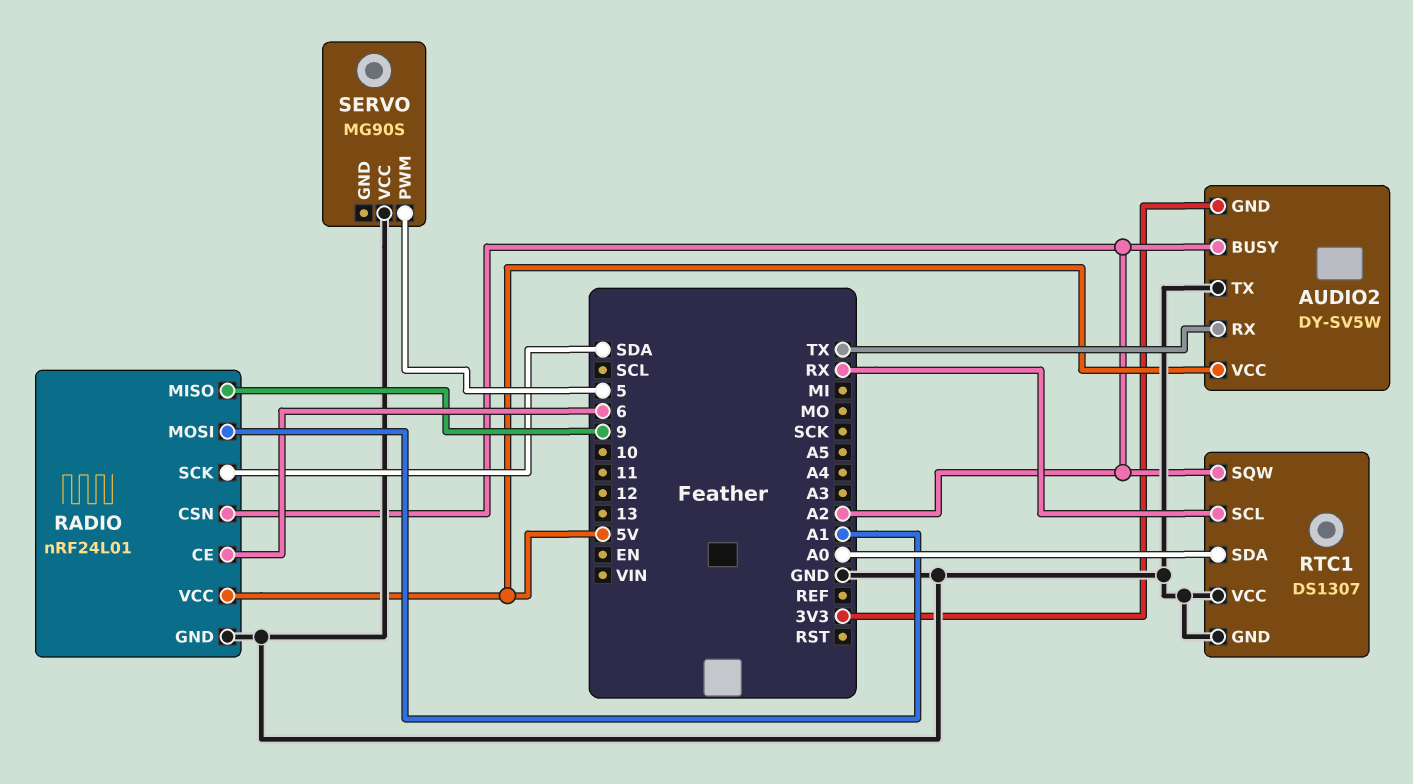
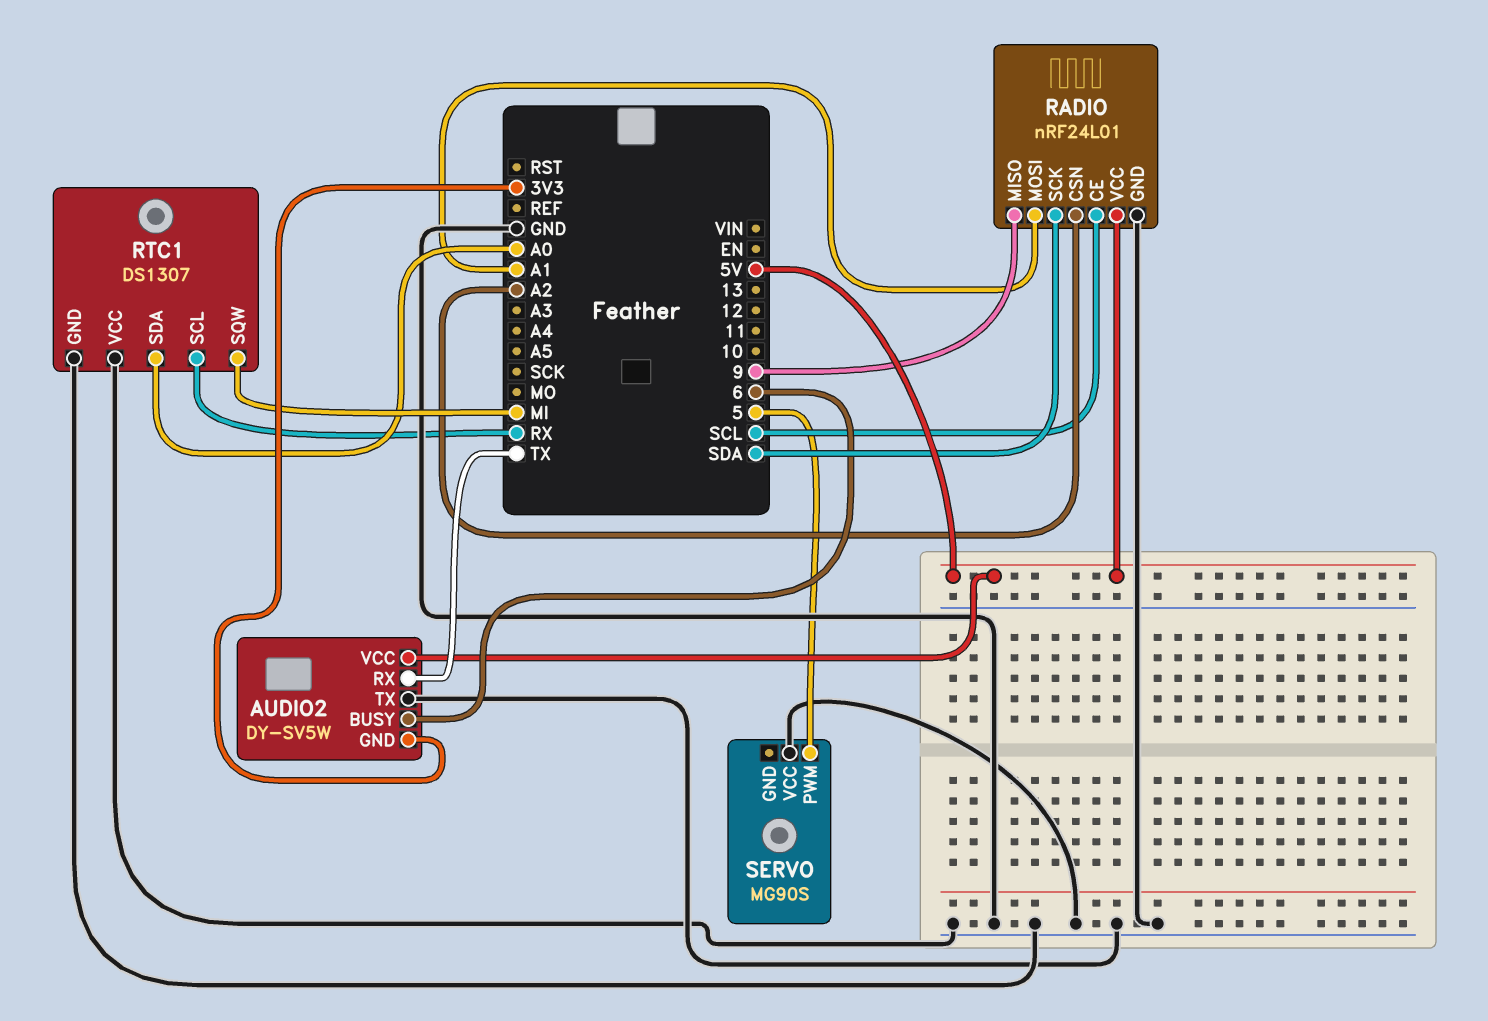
AUDIO2 pin BUSY: A2 -> 6
RADIO pin CE: 6 -> SCL
RTC1 pin SQW: A2 -> MI

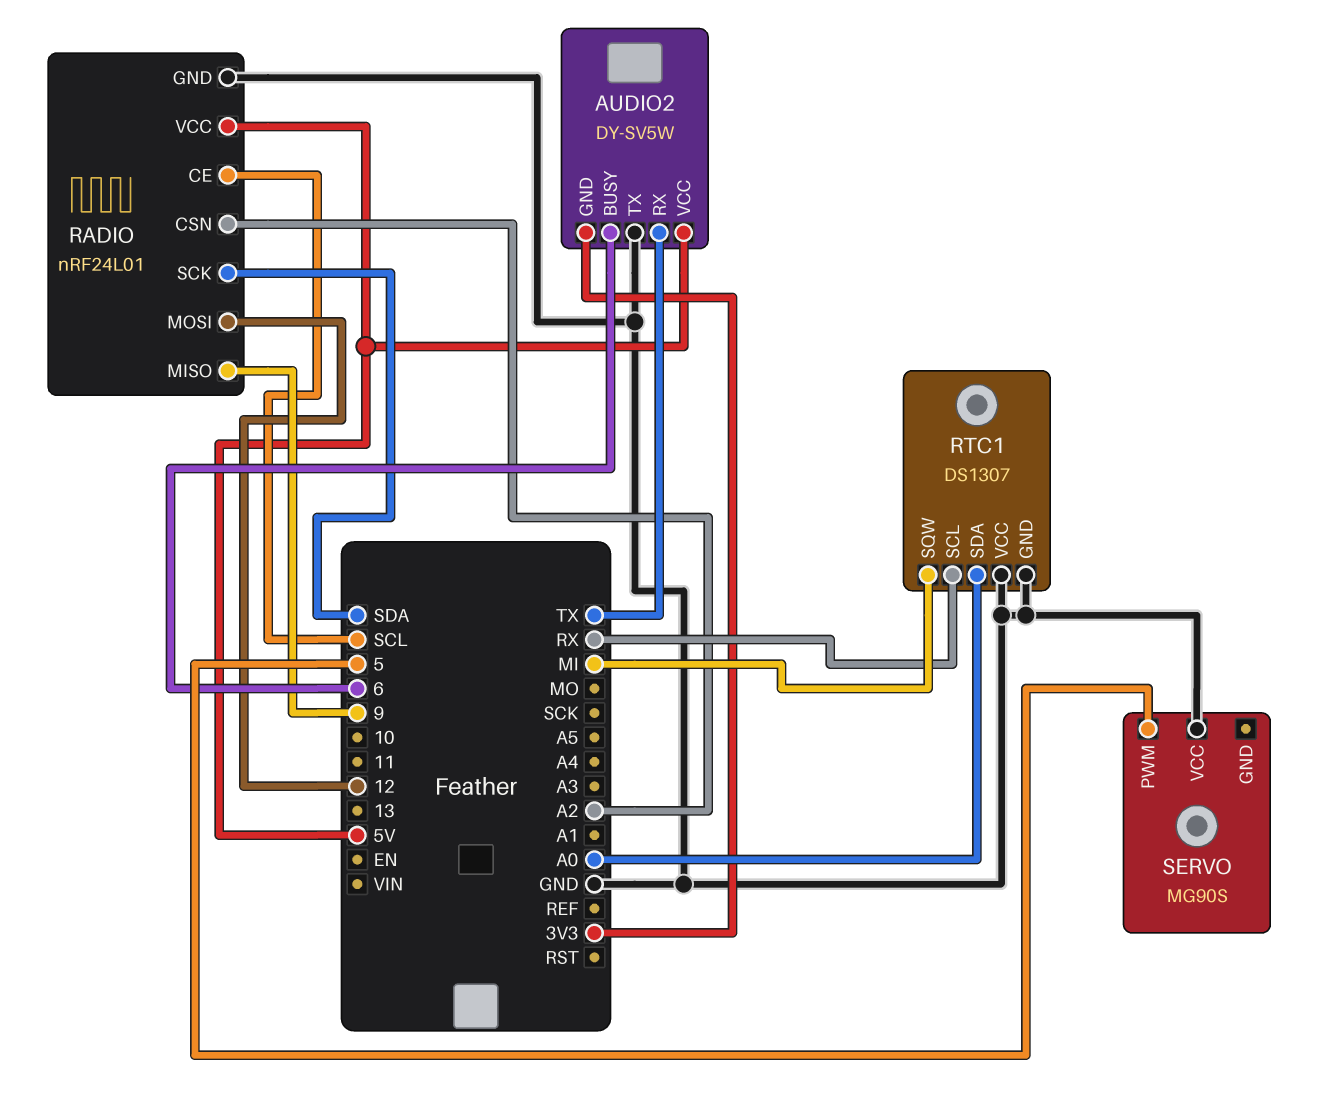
RADIO pin MOSI: A1 -> 12

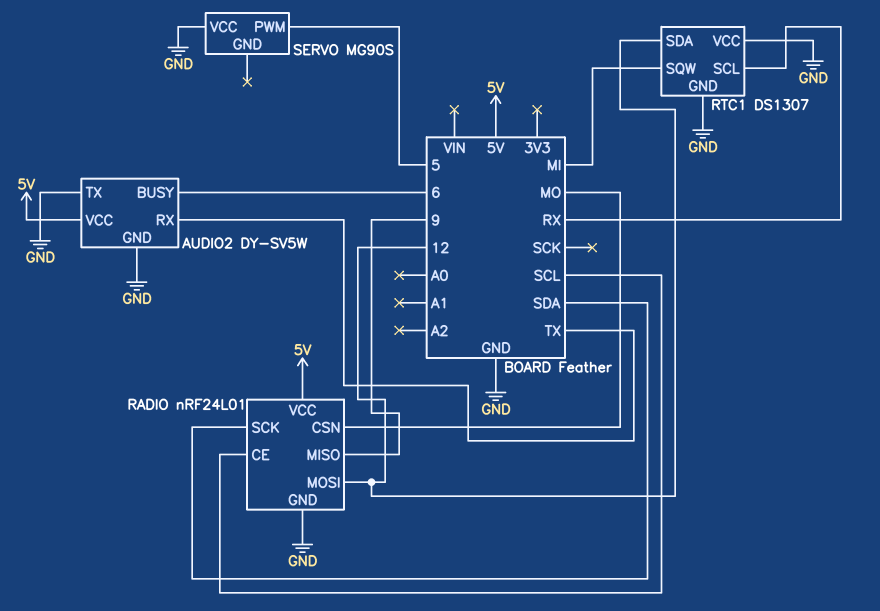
AUDIO2 pin GND: 3V3 -> GND
RADIO pin CSN: A2 -> MO
RTC1 pin SDA: A0 -> 12

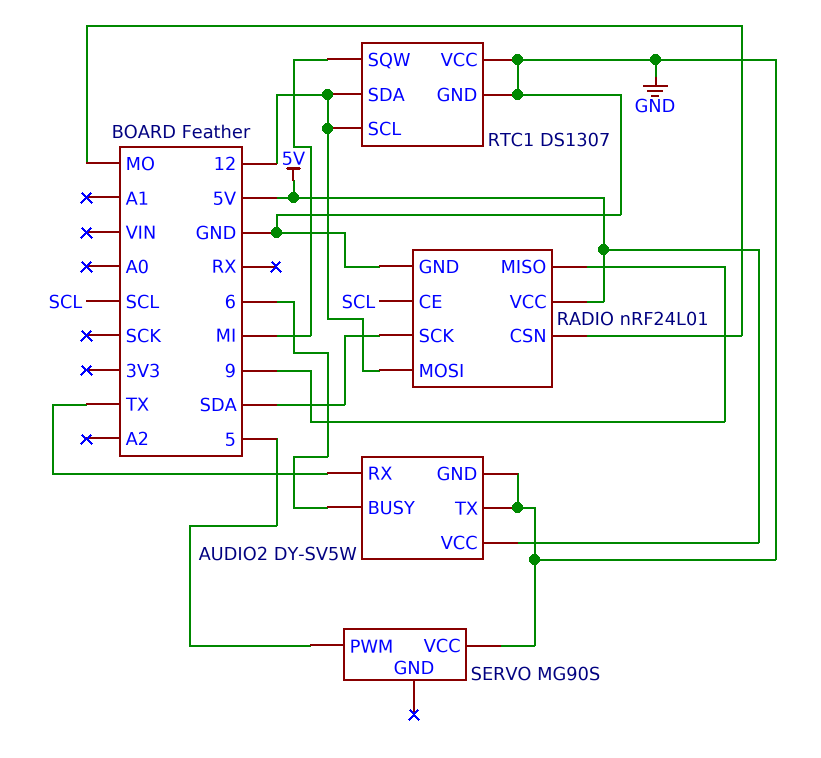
RTC1 pin SCL: RX -> 12

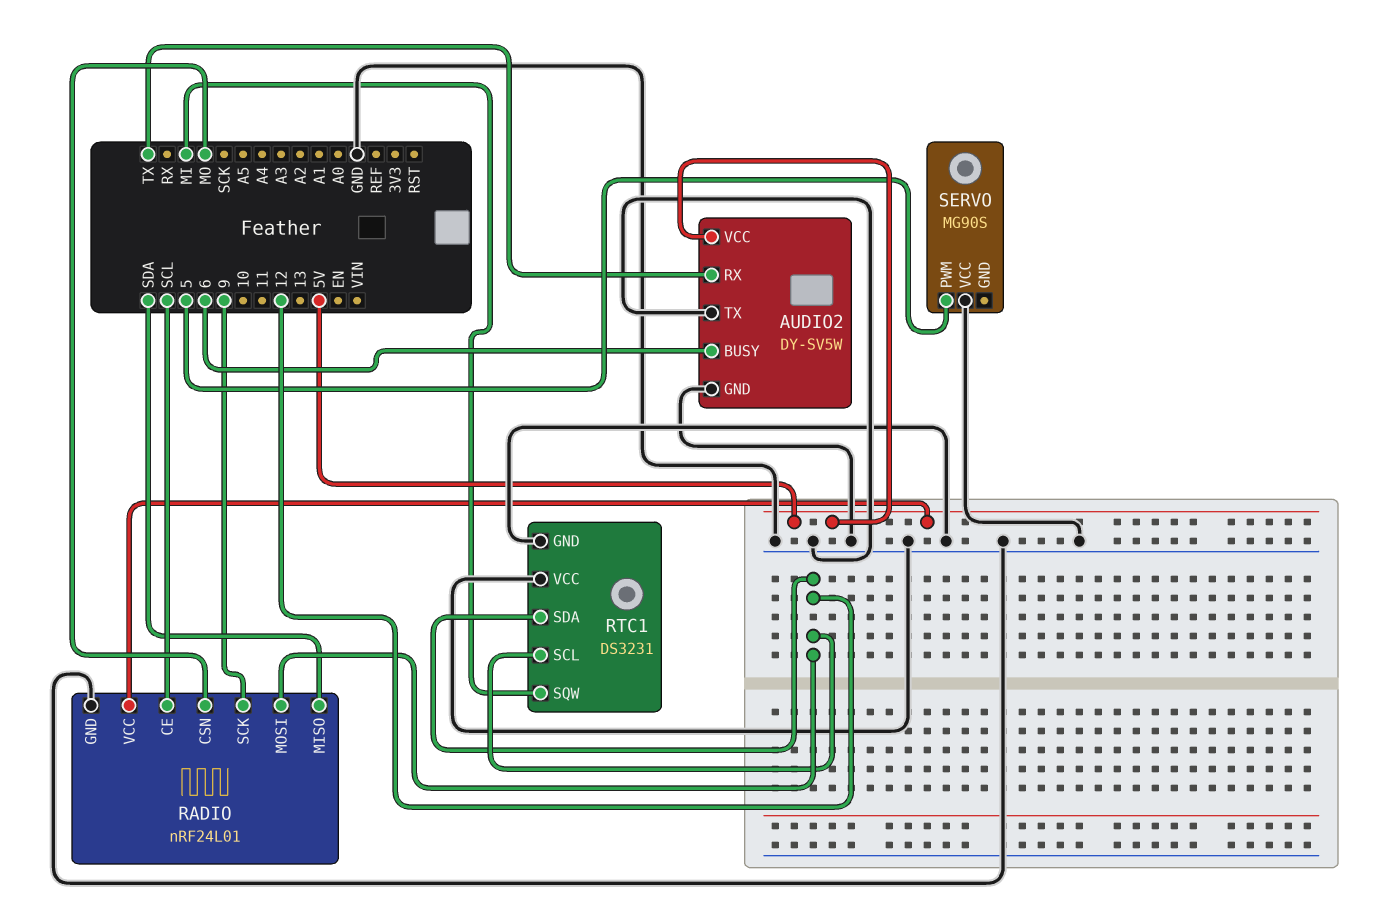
RADIO pin MISO: 9 -> SDA
RADIO pin SCK: SDA -> 9
RTC1: DS1307 -> DS3231

